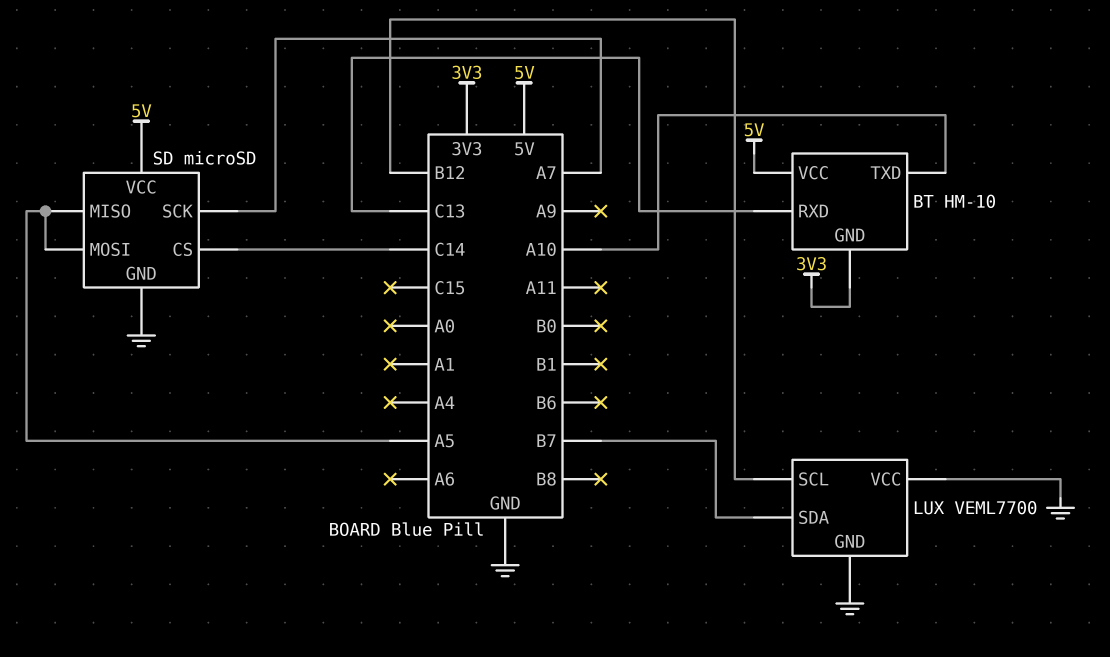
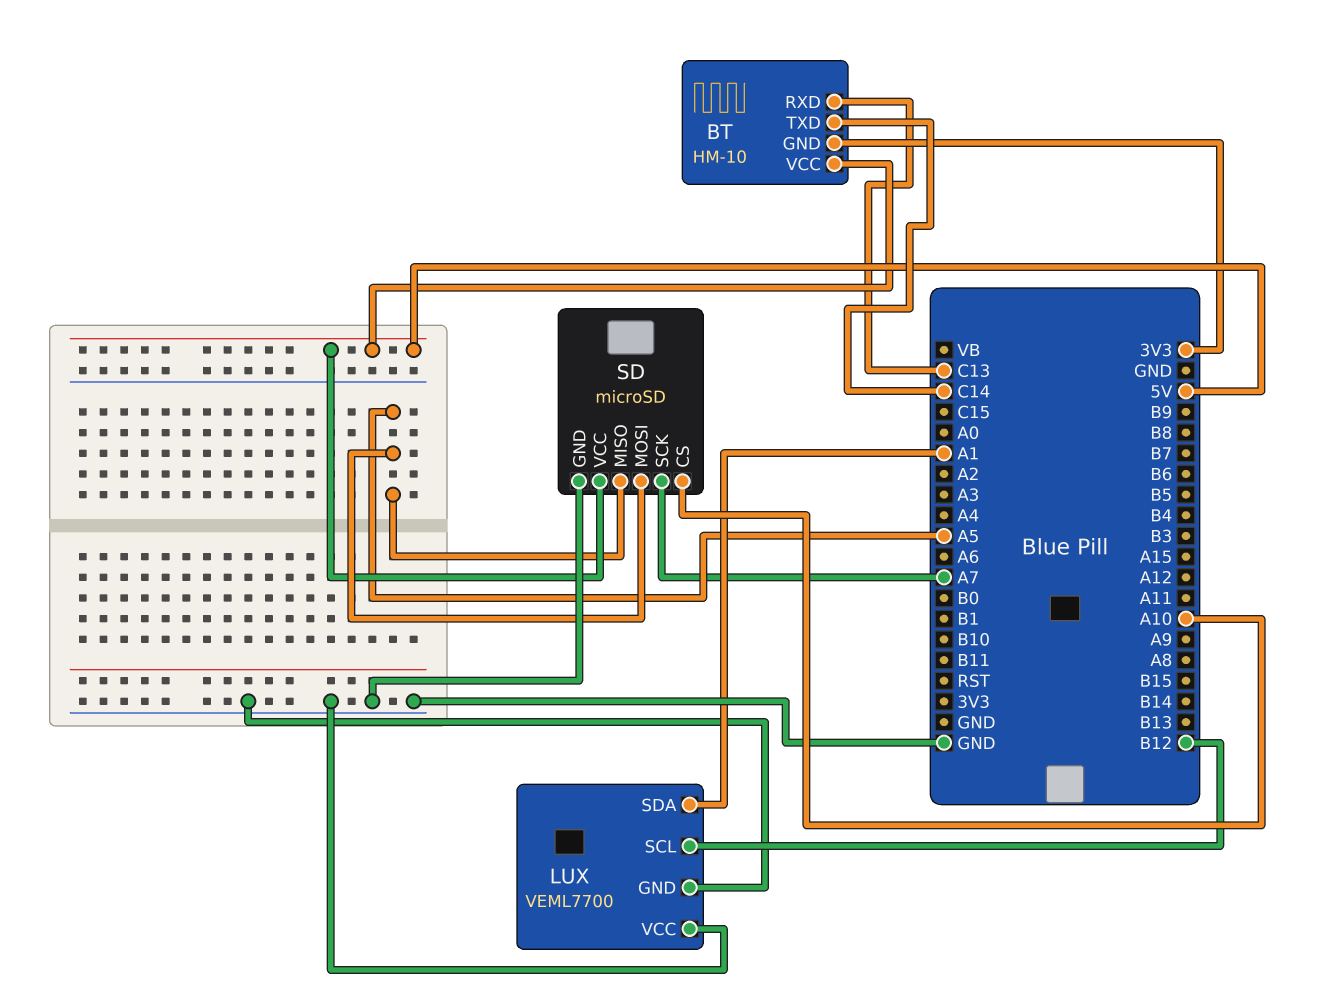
BT pin TXD: A10 -> C14
LUX pin SDA: B7 -> A1
SD pin CS: C14 -> A10

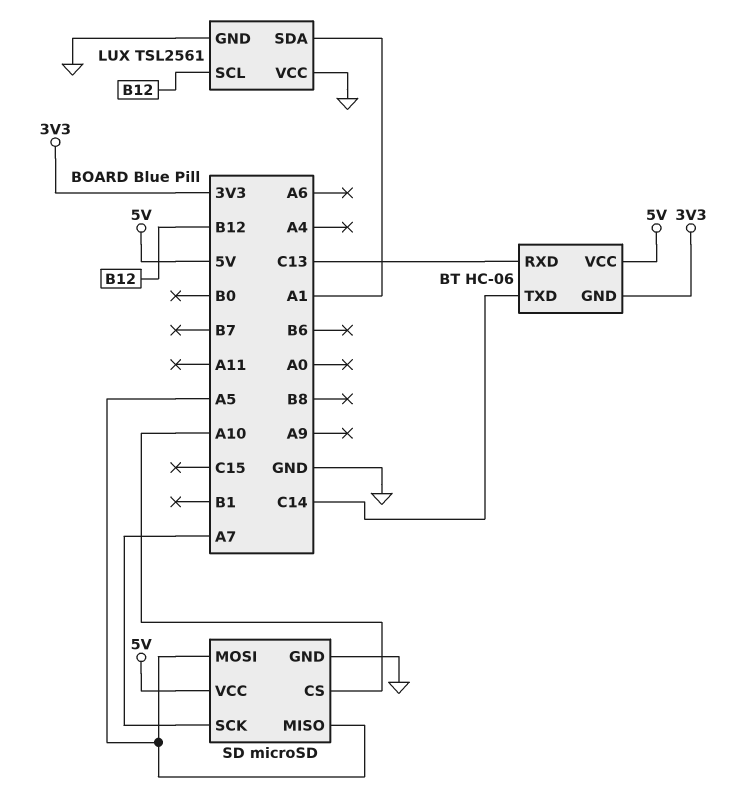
BT: HM-10 -> HC-06
LUX: VEML7700 -> TSL2561

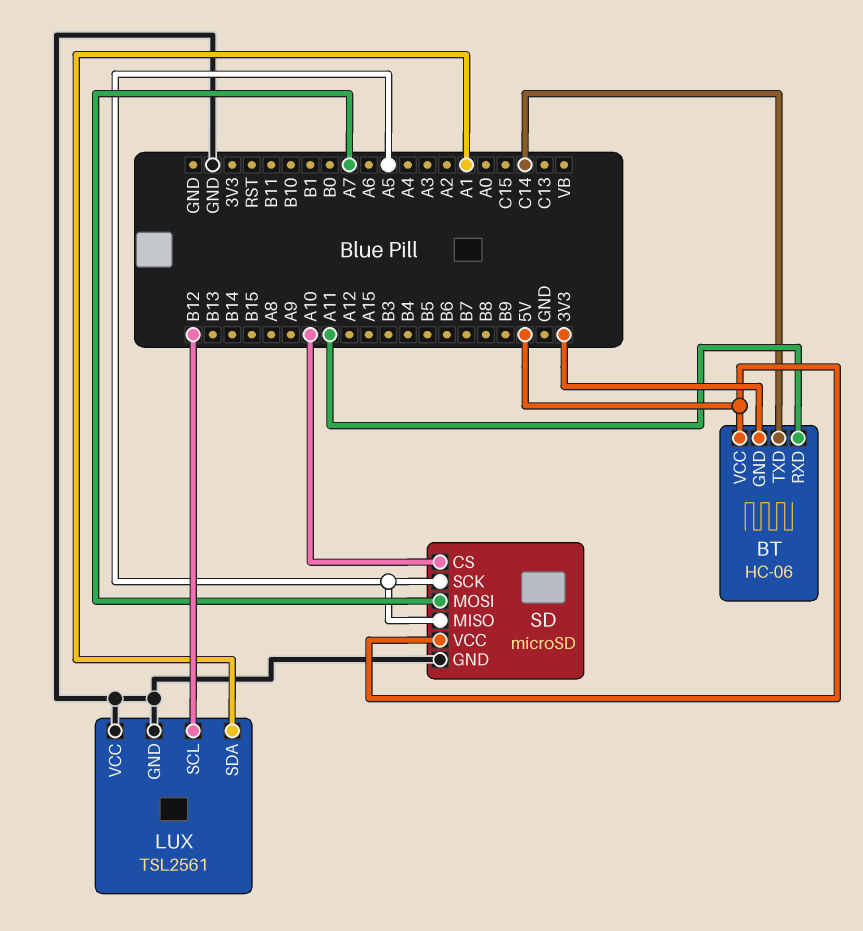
BT pin RXD: C13 -> A11
SD pin MOSI: A5 -> A7
SD pin SCK: A7 -> A5

